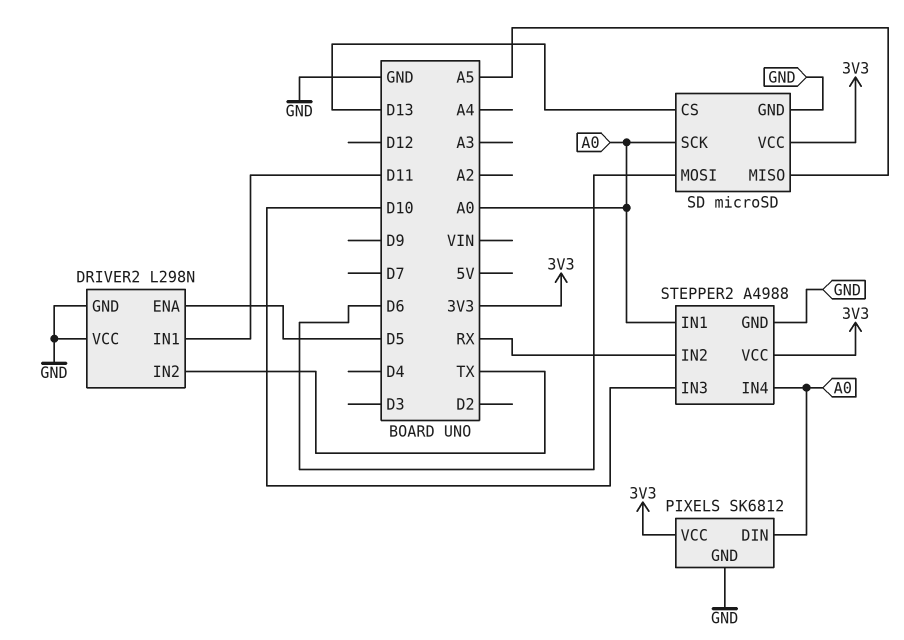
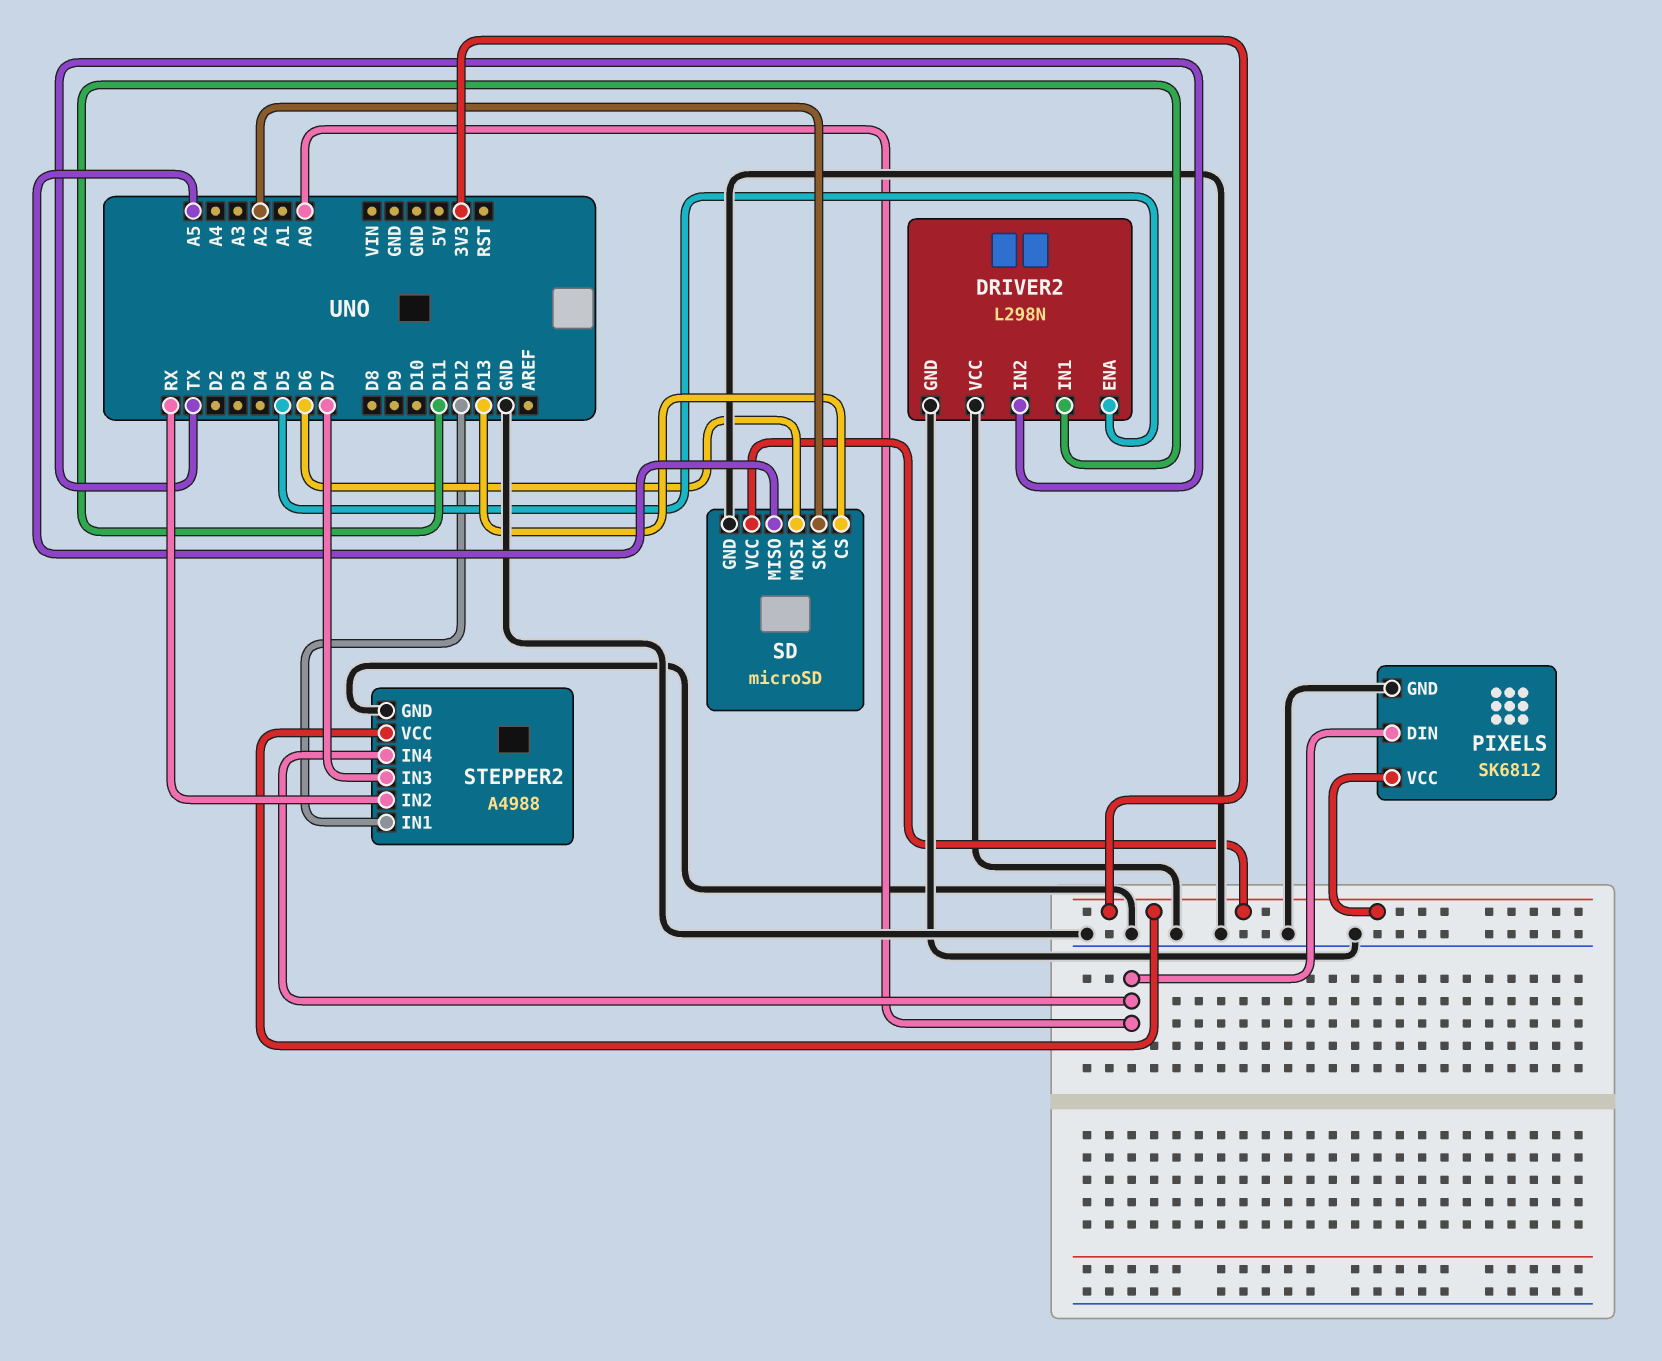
SD pin SCK: A0 -> A2
STEPPER2 pin IN1: A0 -> D12
STEPPER2 pin IN3: D10 -> D7

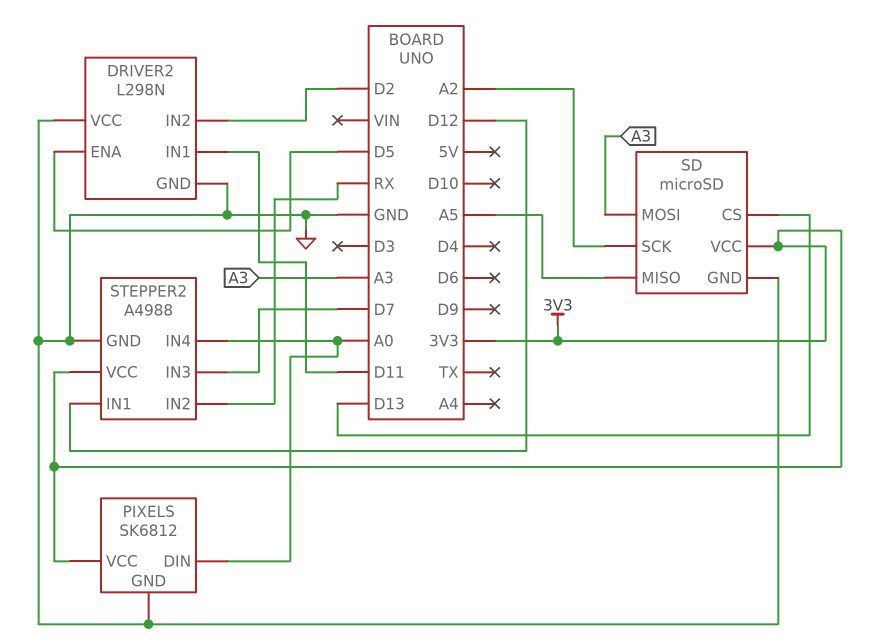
DRIVER2 pin IN2: TX -> D2
SD pin MOSI: D6 -> A3

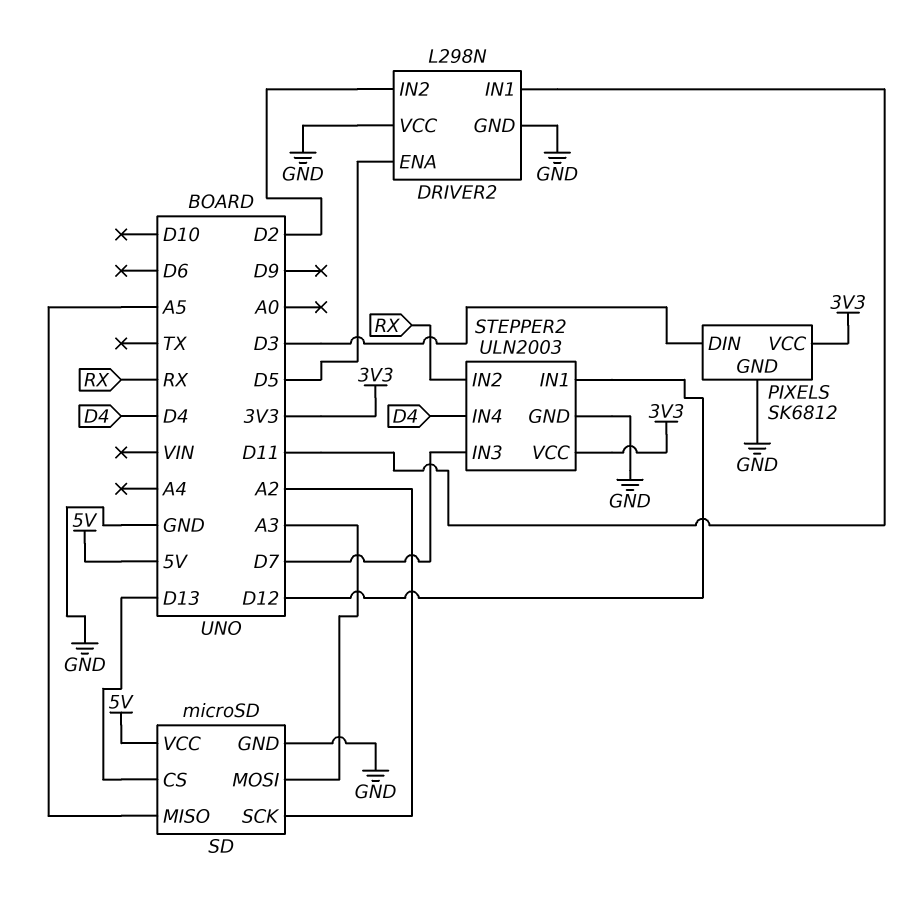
PIXELS pin DIN: A0 -> D3
SD pin VCC: 3V3 -> 5V
STEPPER2: A4988 -> ULN2003
STEPPER2 pin IN4: A0 -> D4

